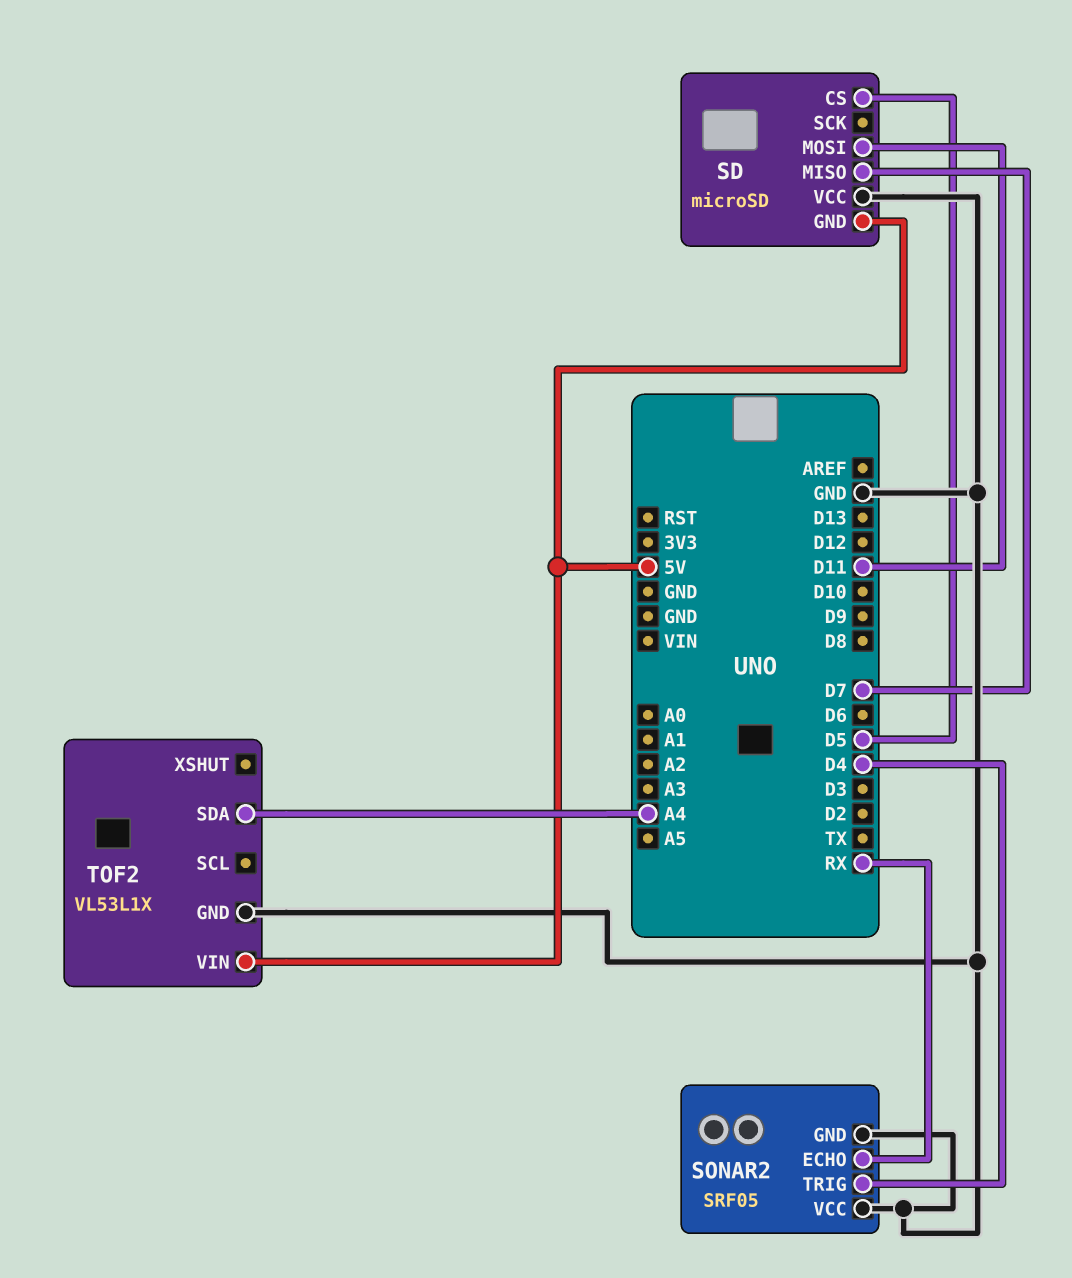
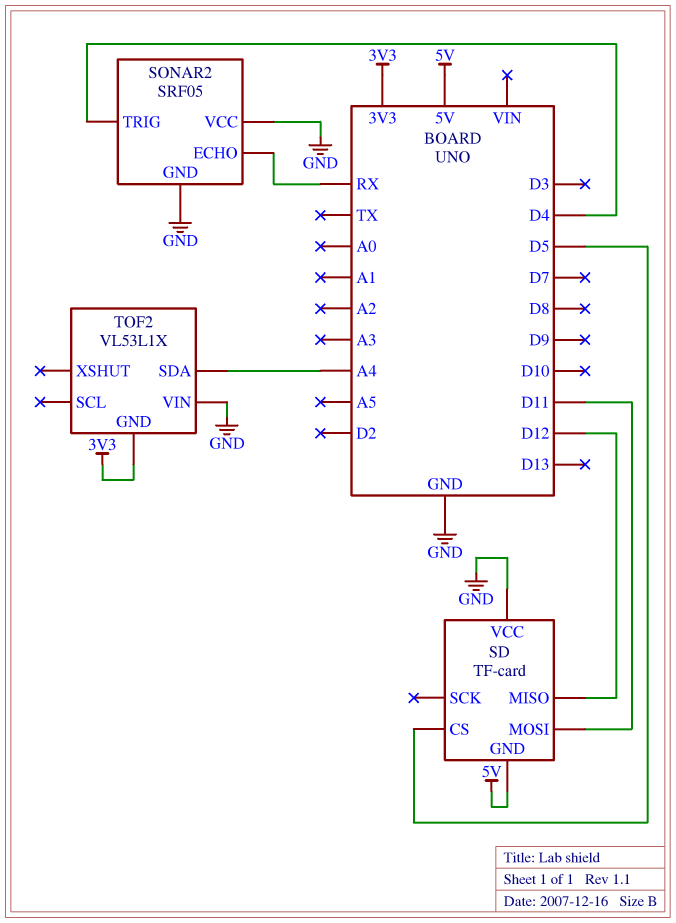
SD: microSD -> TF-card
SD pin MISO: D7 -> D12
TOF2 pin GND: GND -> 3V3
TOF2 pin VIN: 5V -> GND

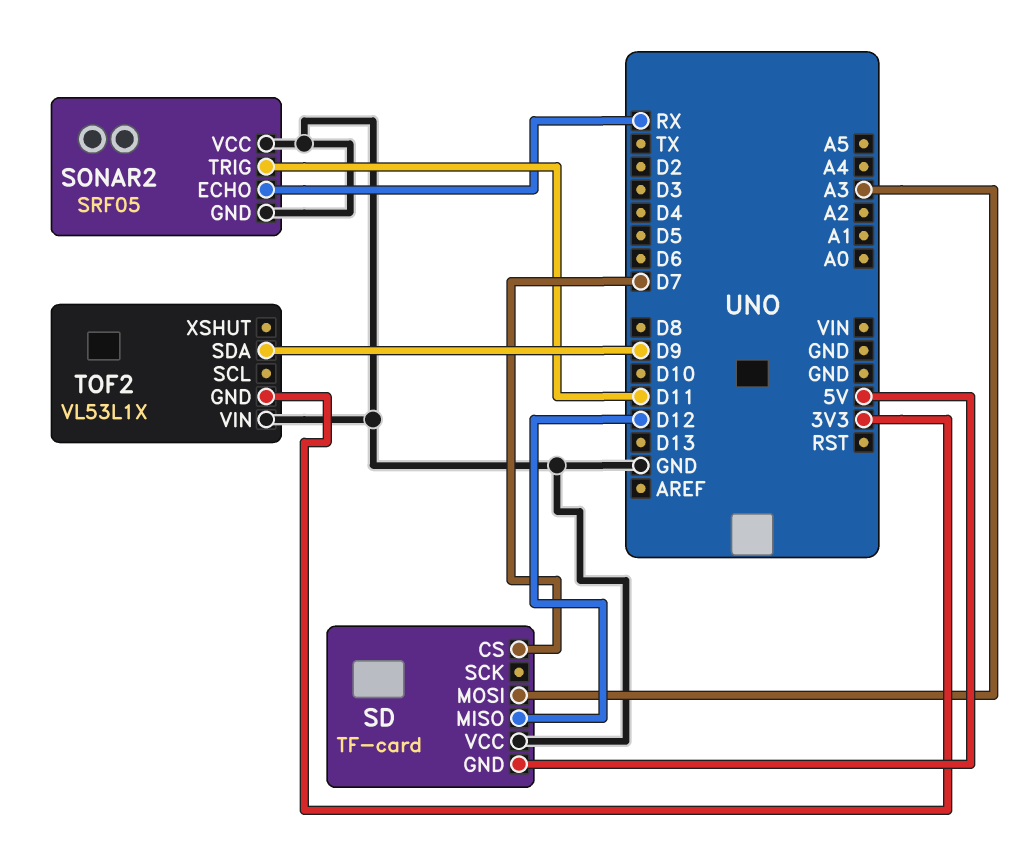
SD pin CS: D5 -> D7
SD pin MOSI: D11 -> A3
SONAR2 pin TRIG: D4 -> D11
TOF2 pin SDA: A4 -> D9

